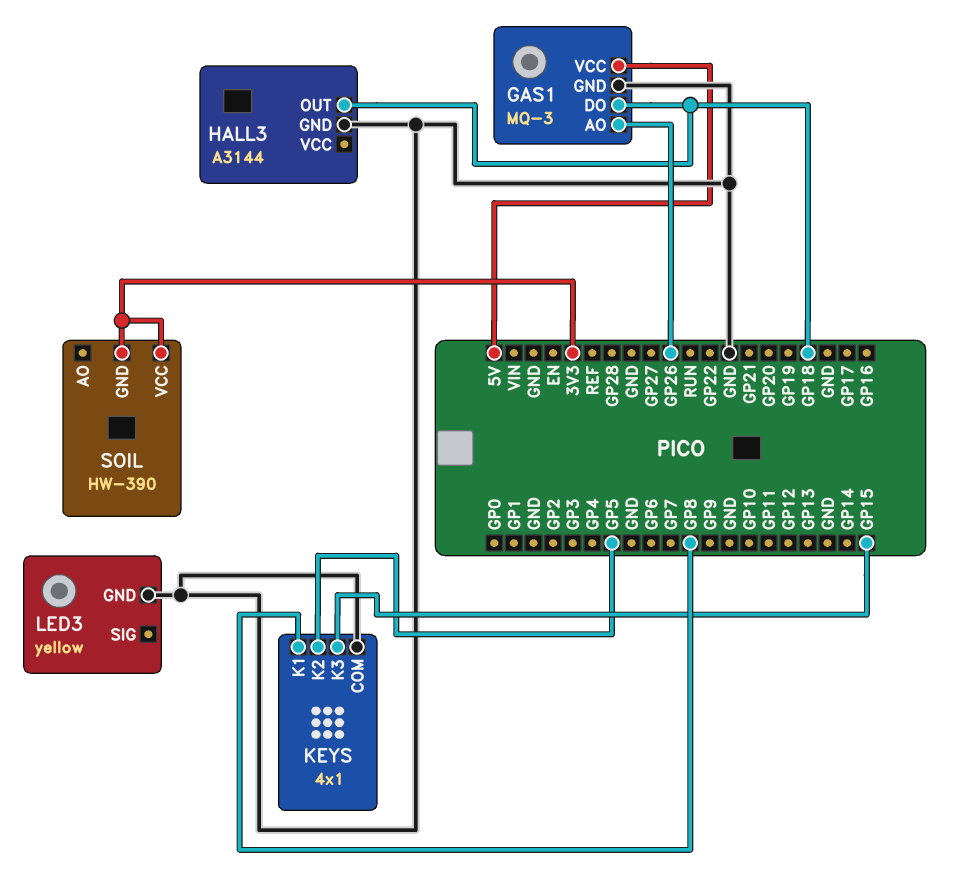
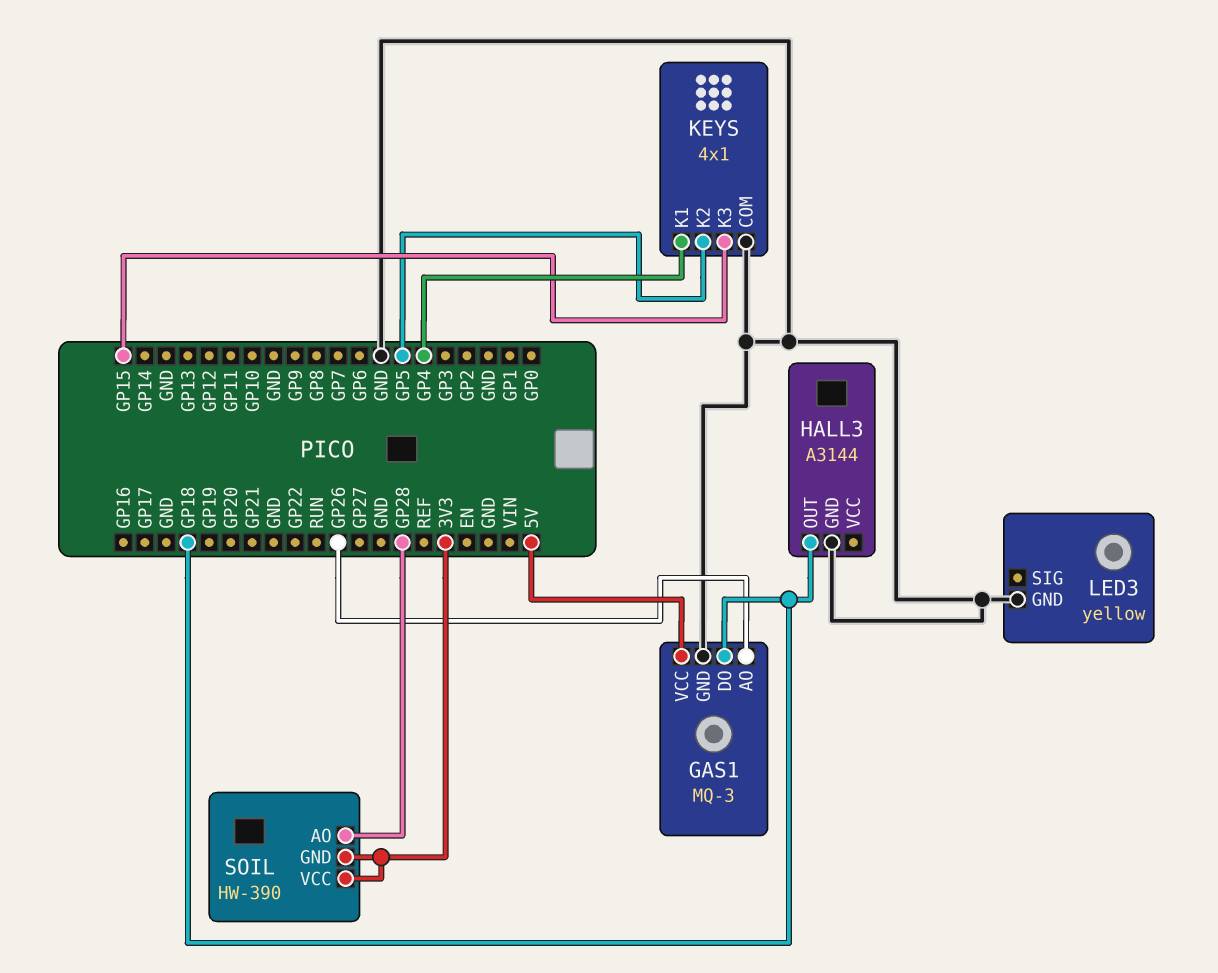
KEYS pin K1: GP8 -> GP4
SOIL pin AO: none -> GP28

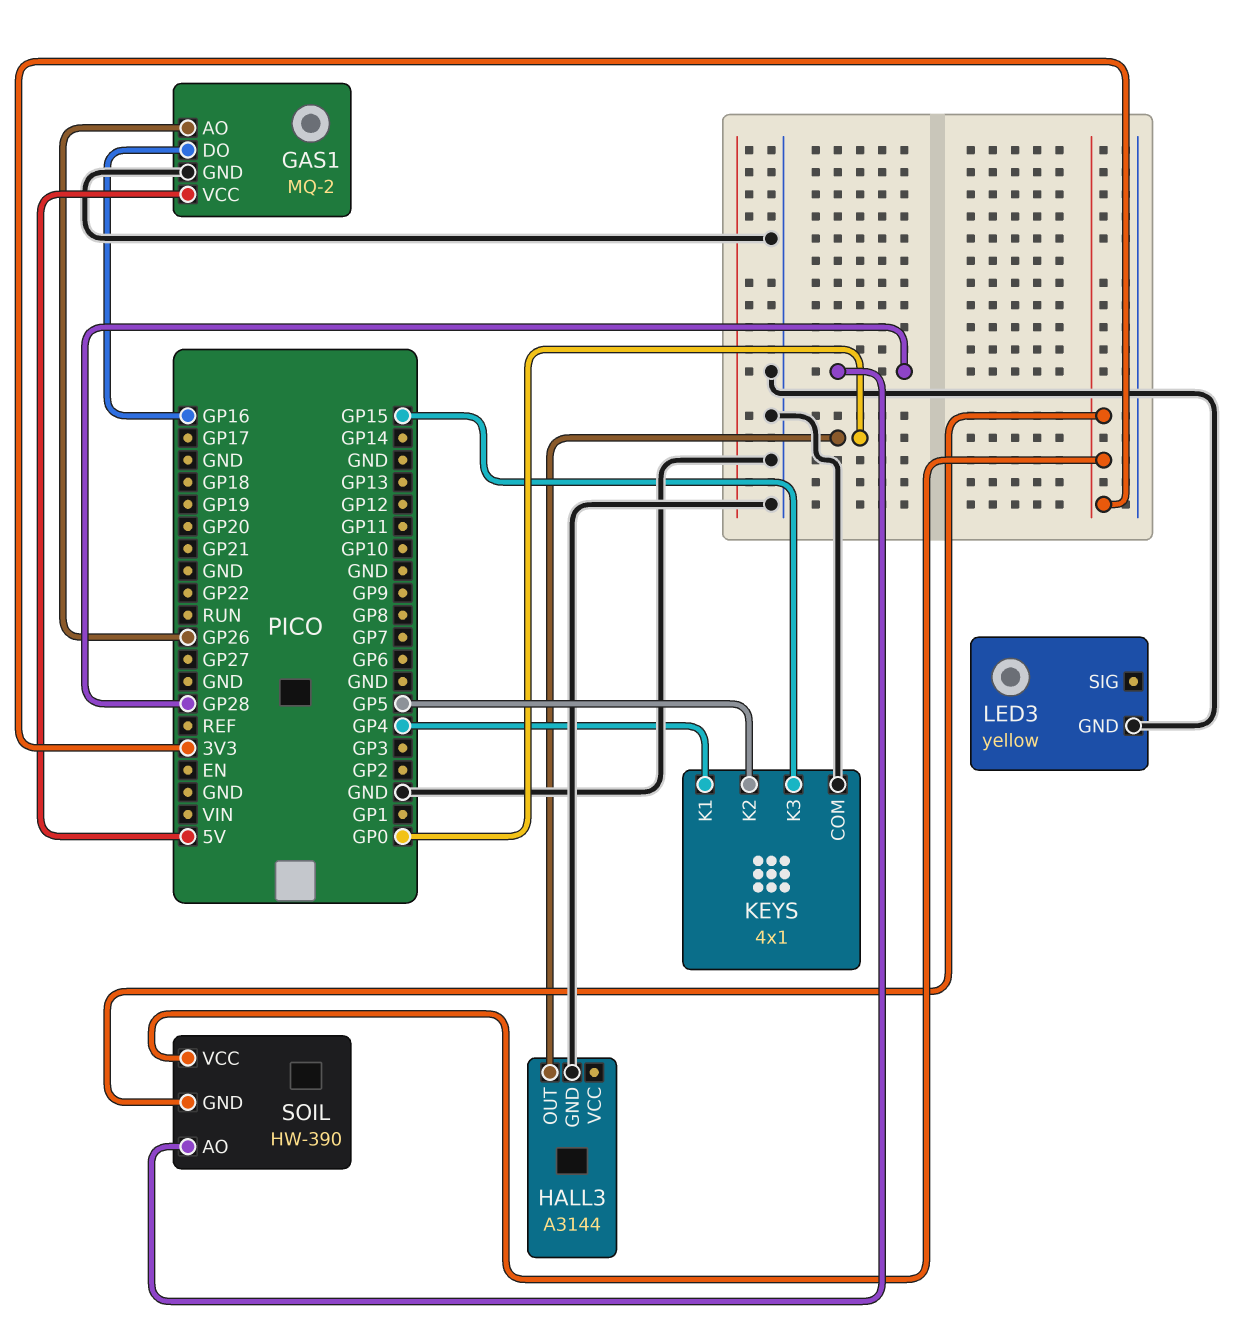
GAS1: MQ-3 -> MQ-2
GAS1 pin DO: GP18 -> GP16
HALL3 pin OUT: GP18 -> GP0

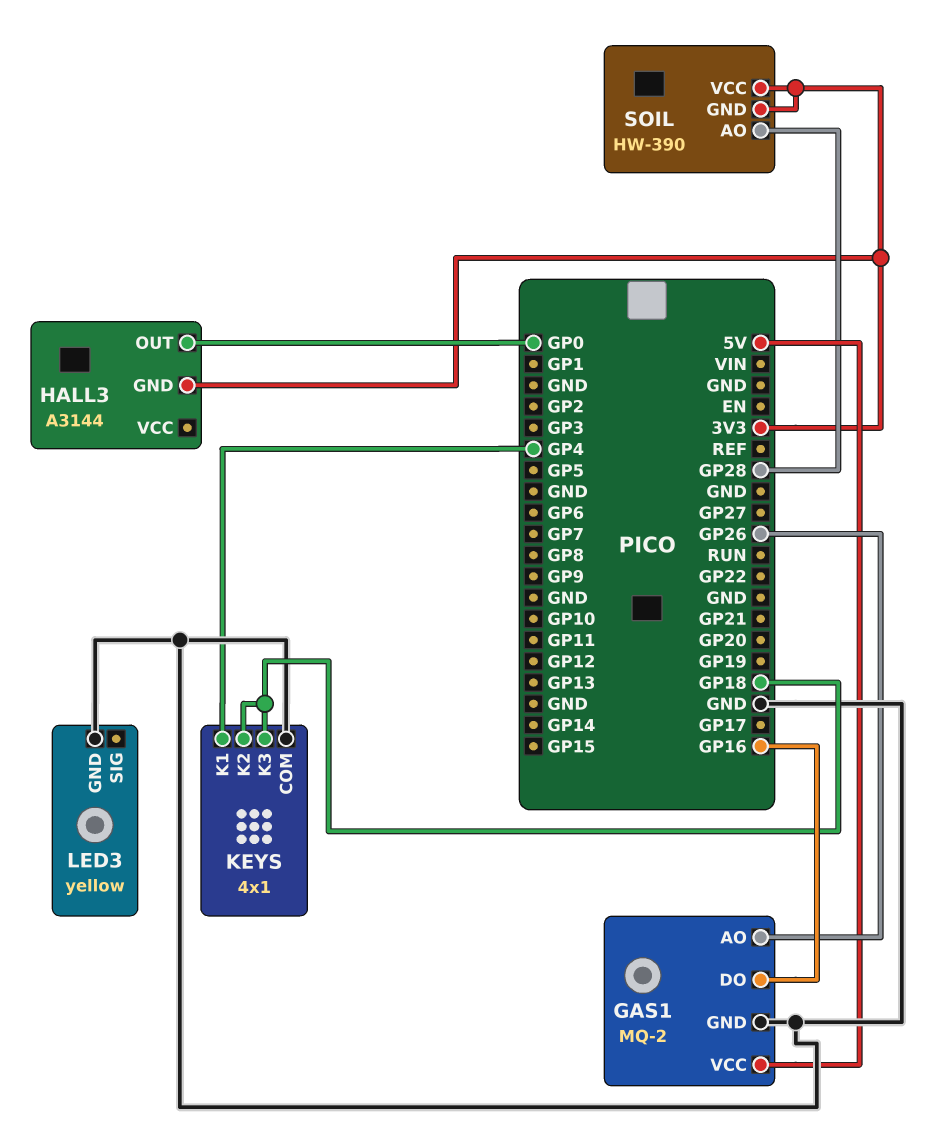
HALL3 pin GND: GND -> 3V3
KEYS pin K2: GP5 -> GP18
KEYS pin K3: GP15 -> GP18

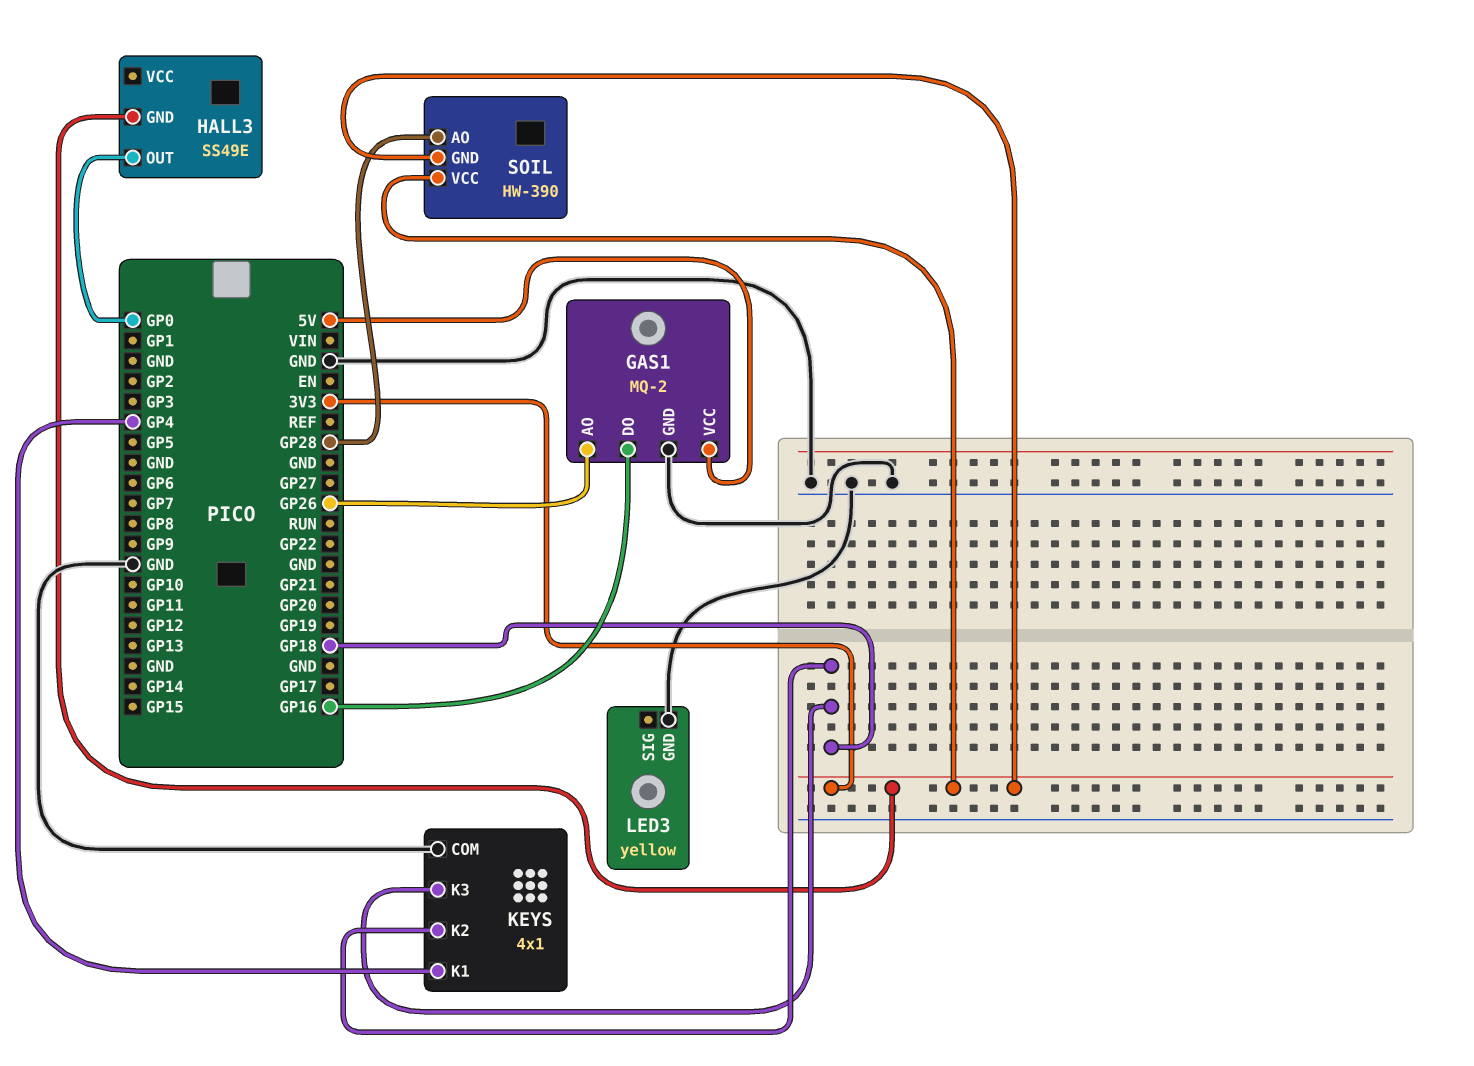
HALL3: A3144 -> SS49E

